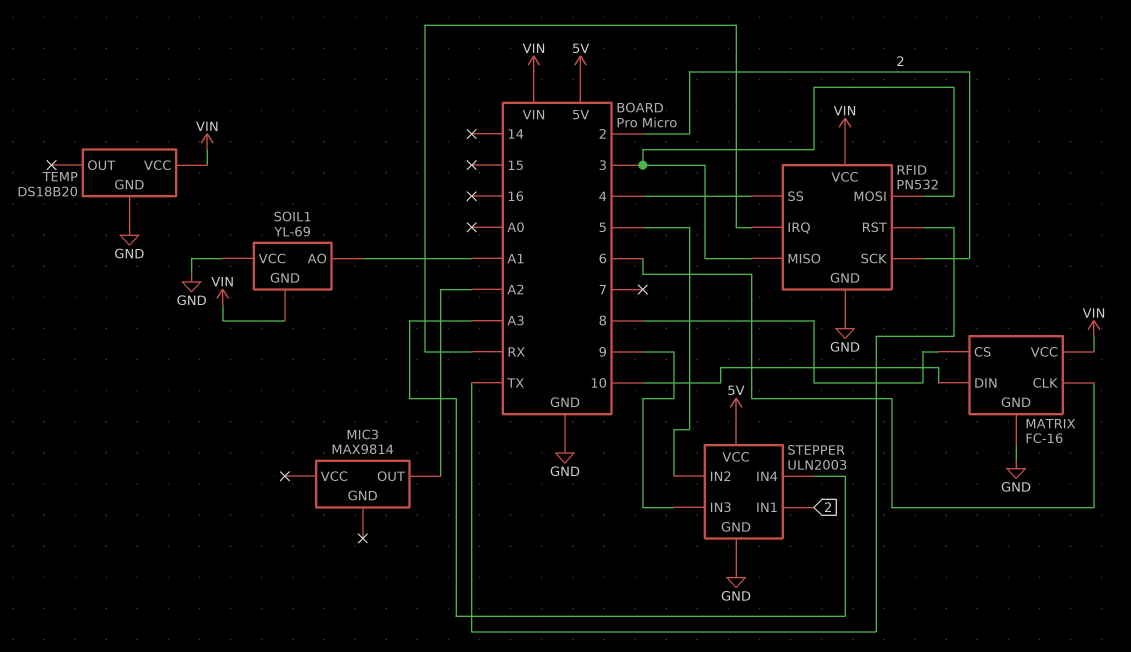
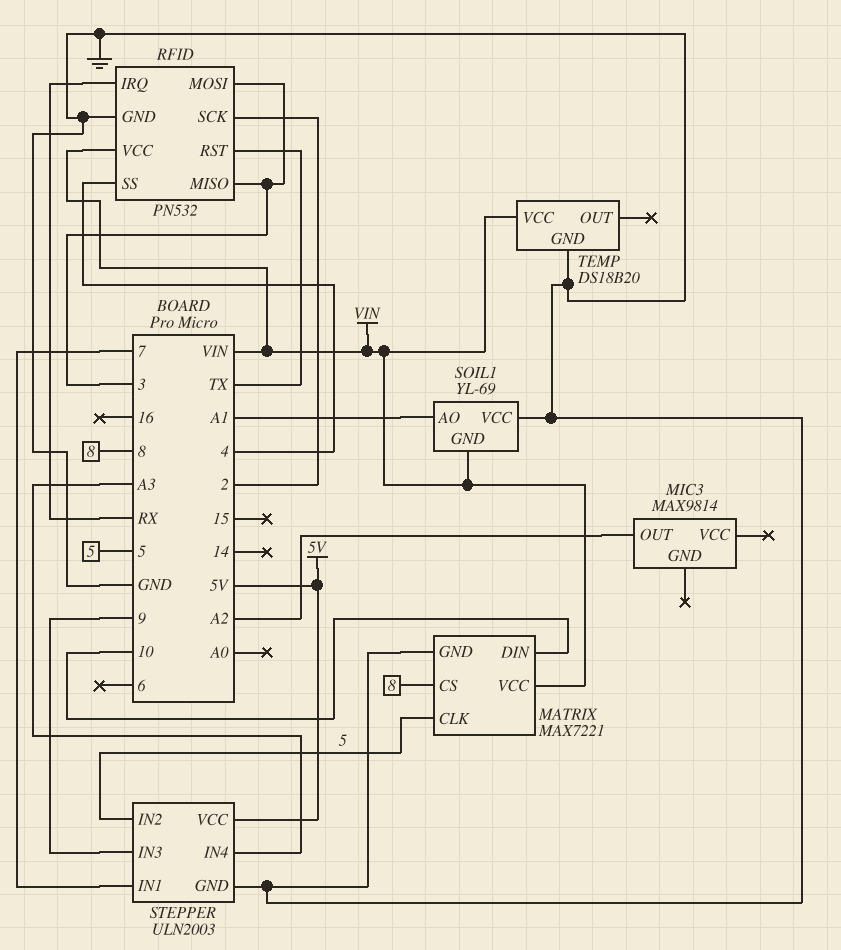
MATRIX: FC-16 -> MAX7221
MATRIX pin CLK: 6 -> 5
STEPPER pin IN1: 2 -> 7

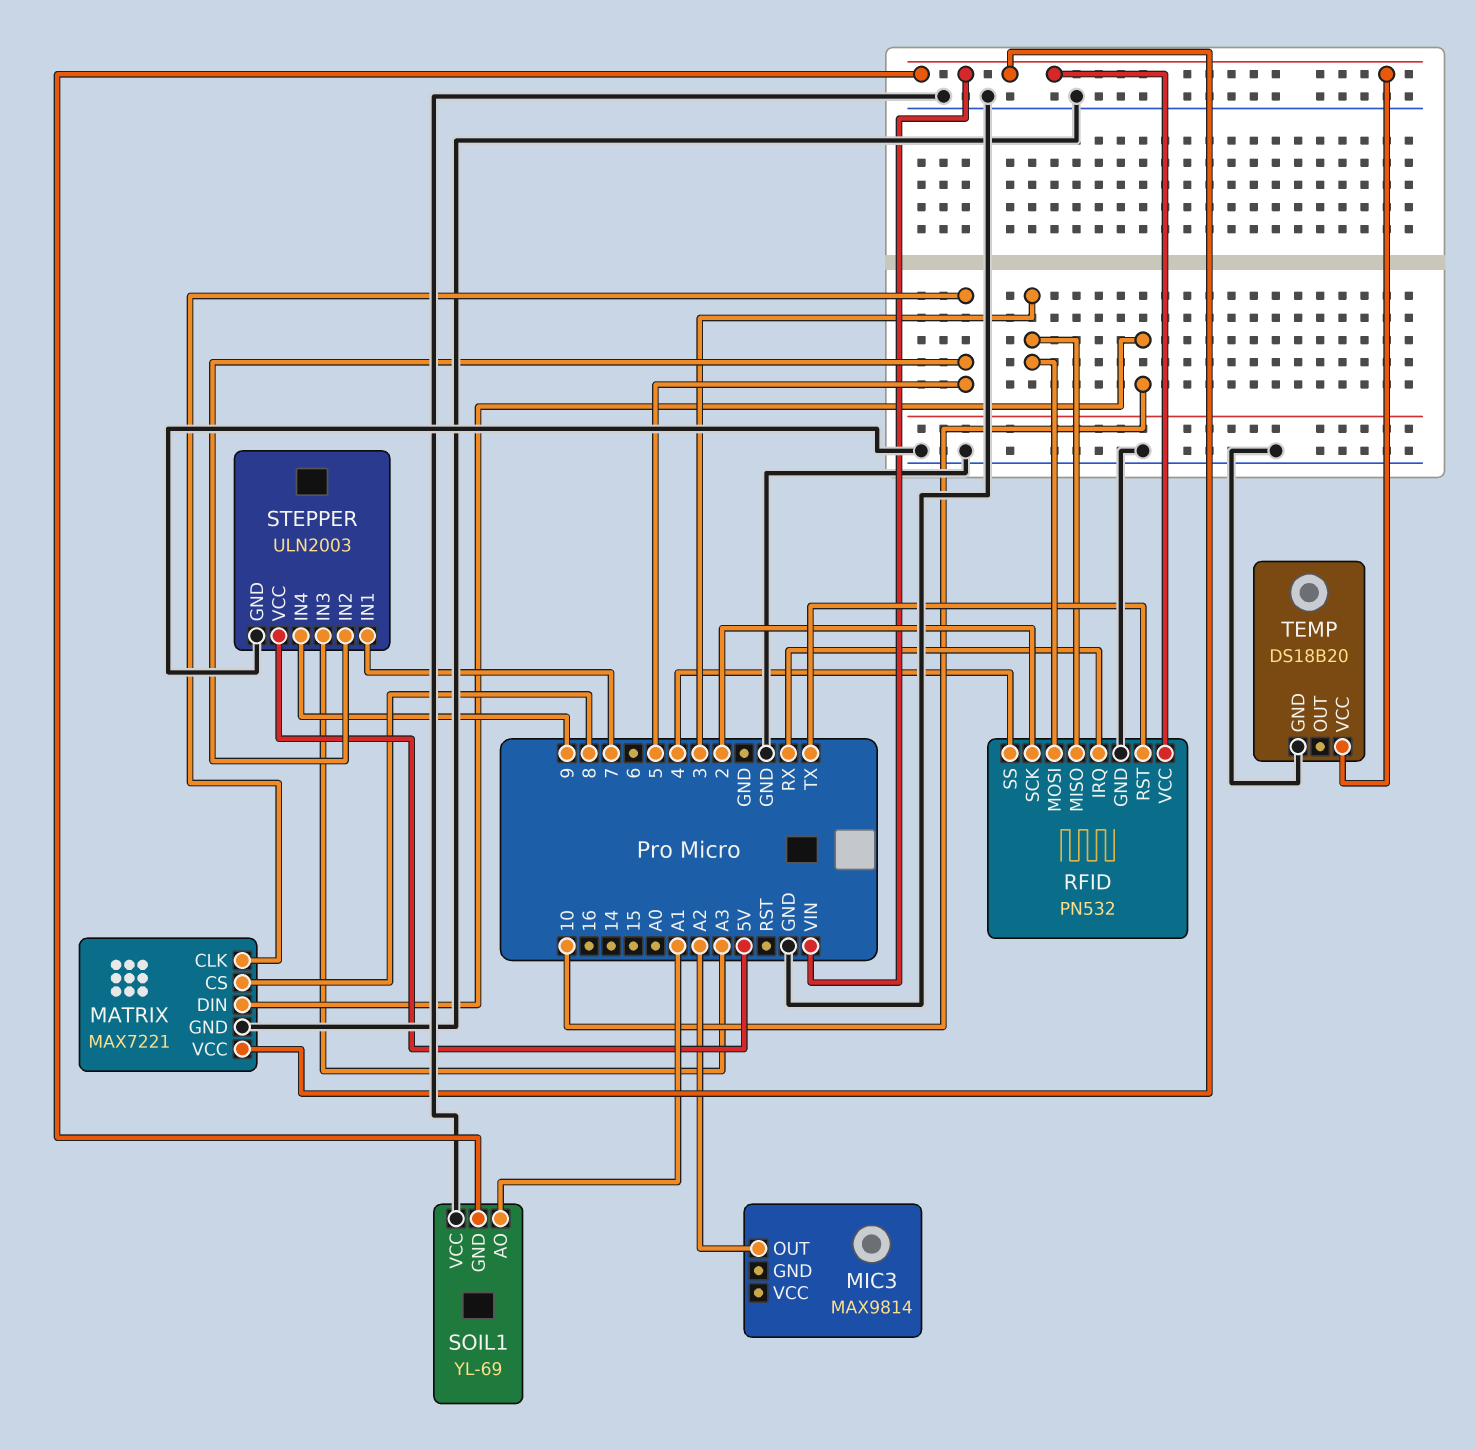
STEPPER pin IN3: 9 -> A3
STEPPER pin IN4: A3 -> 9

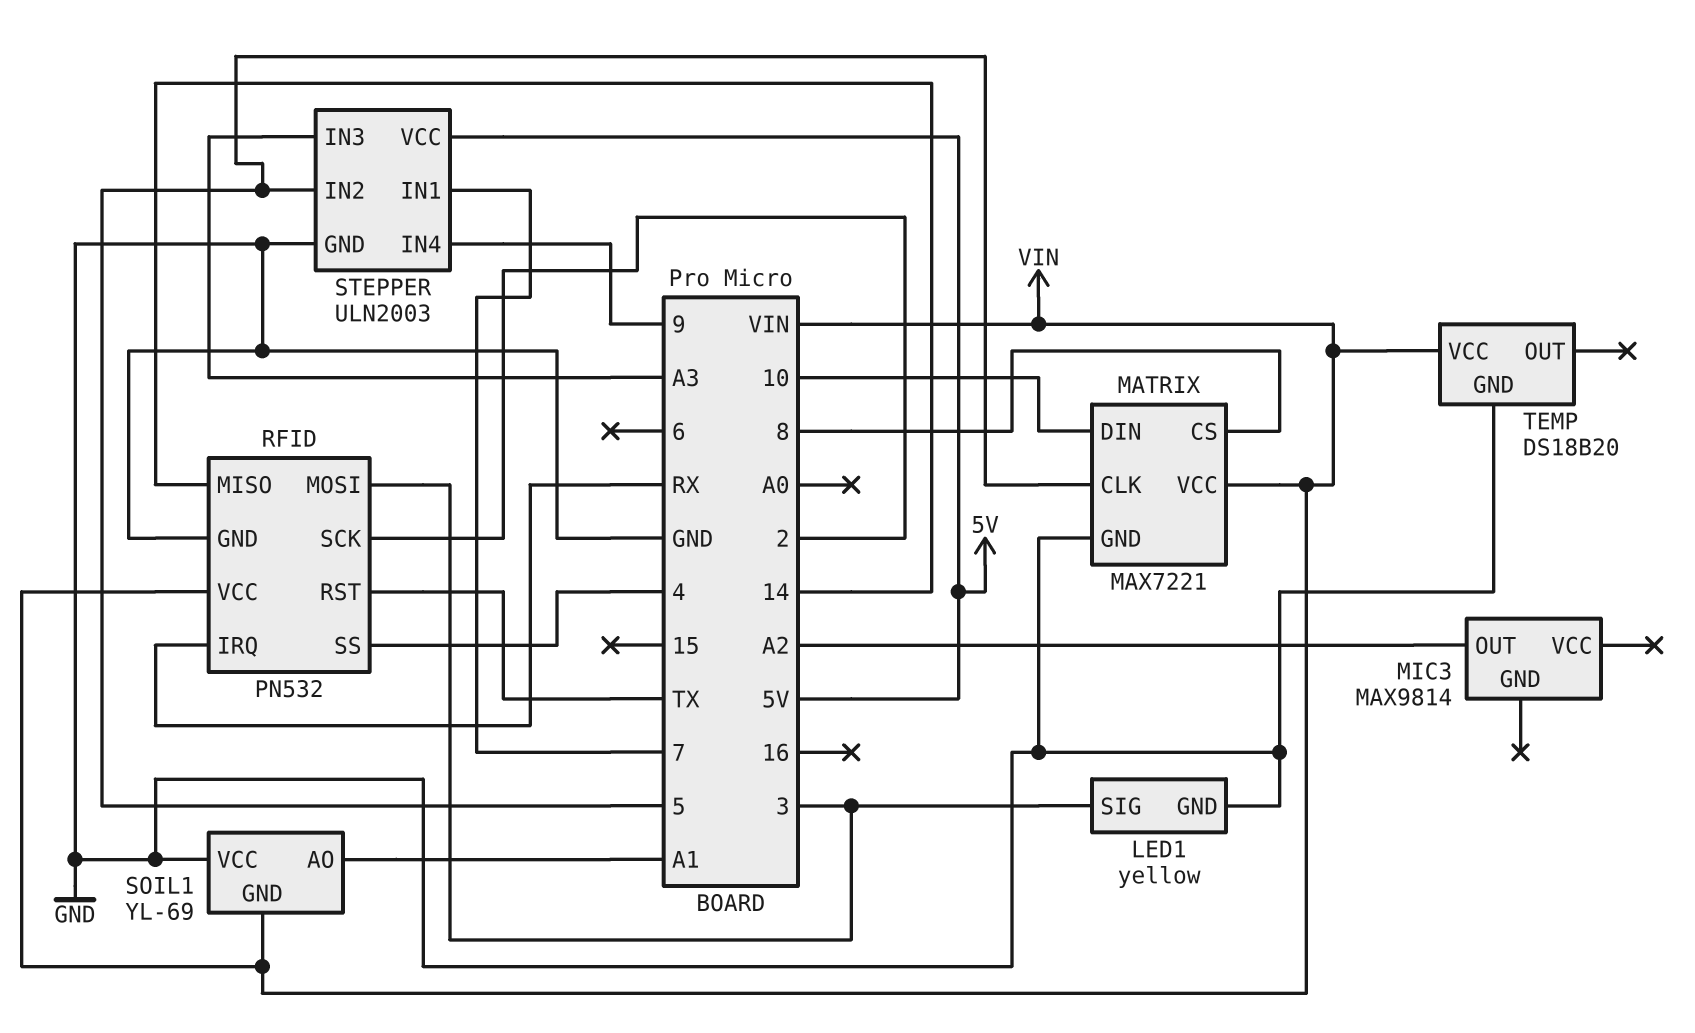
LED1: none -> yellow
LED1 pin GND: none -> GND
LED1 pin SIG: none -> 3
RFID pin MISO: 3 -> 14

